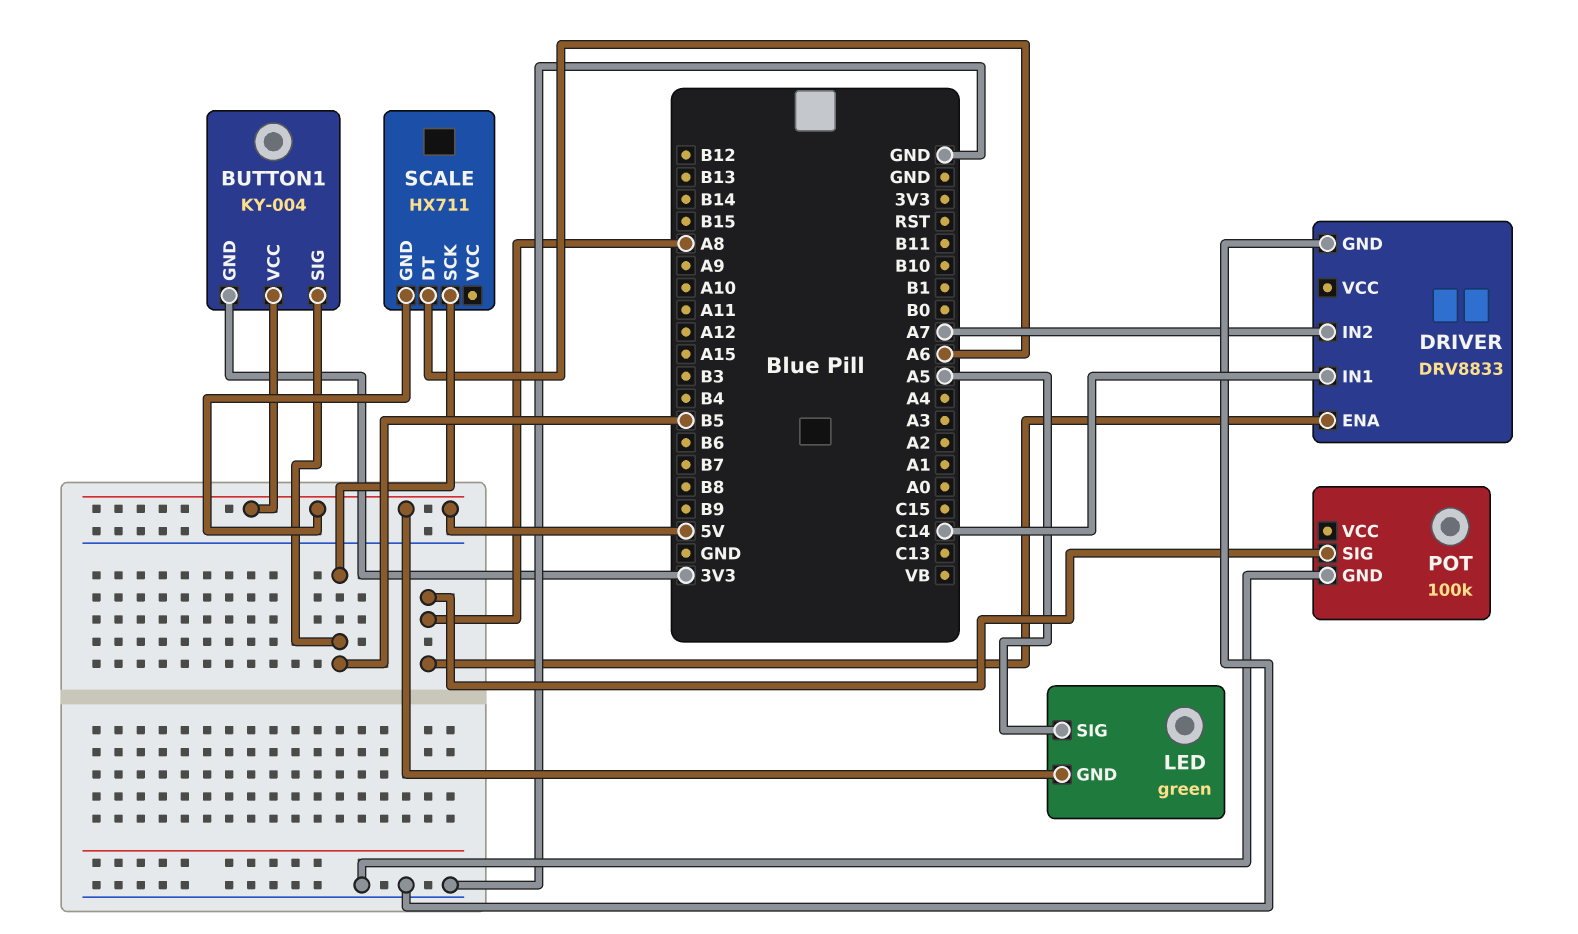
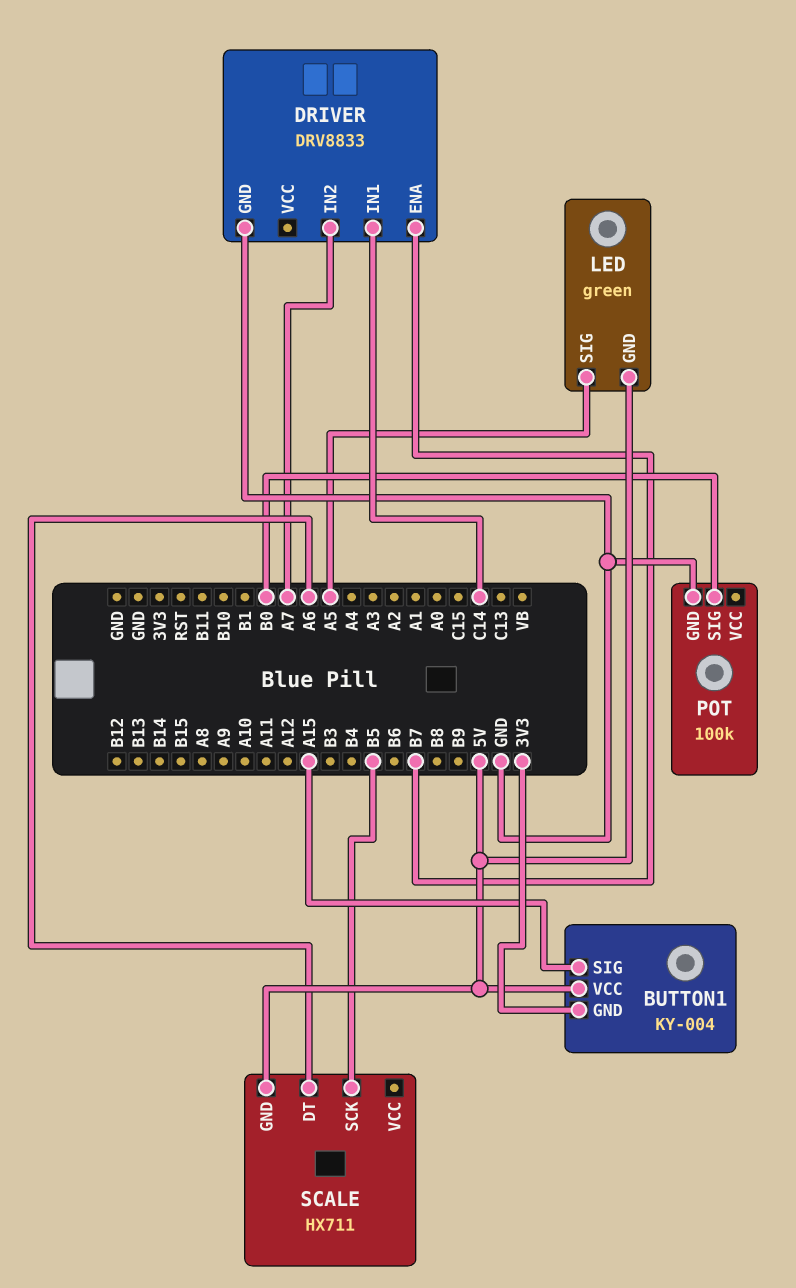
BUTTON1 pin SIG: B5 -> A15
DRIVER pin ENA: A8 -> B7
POT pin SIG: A8 -> B0

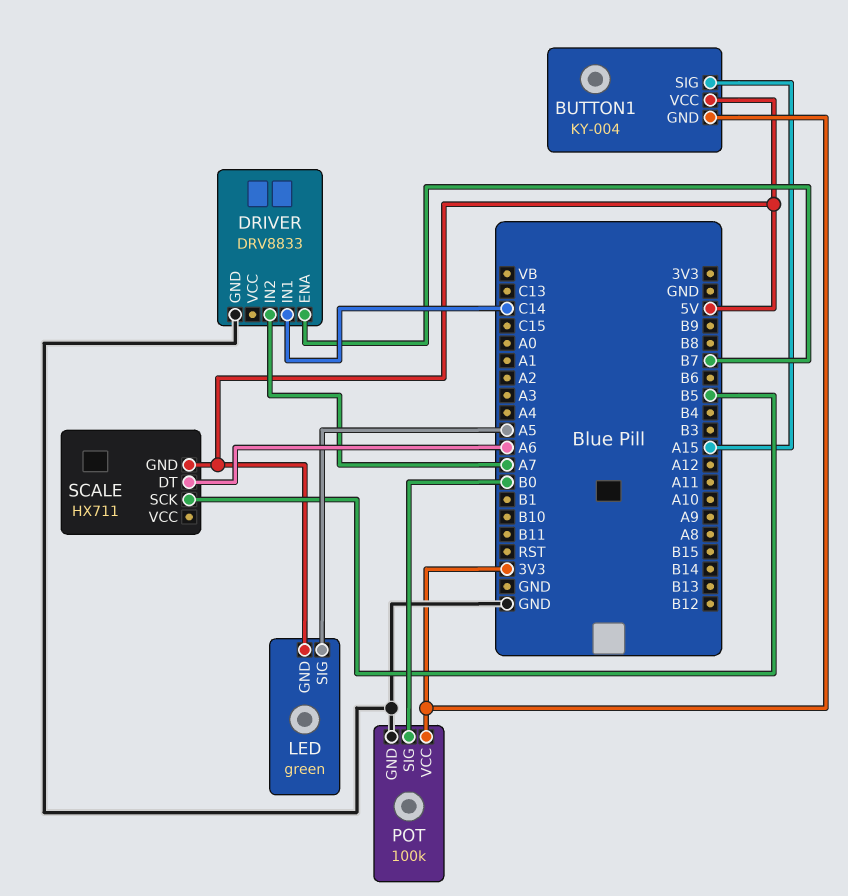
POT pin VCC: none -> 3V3

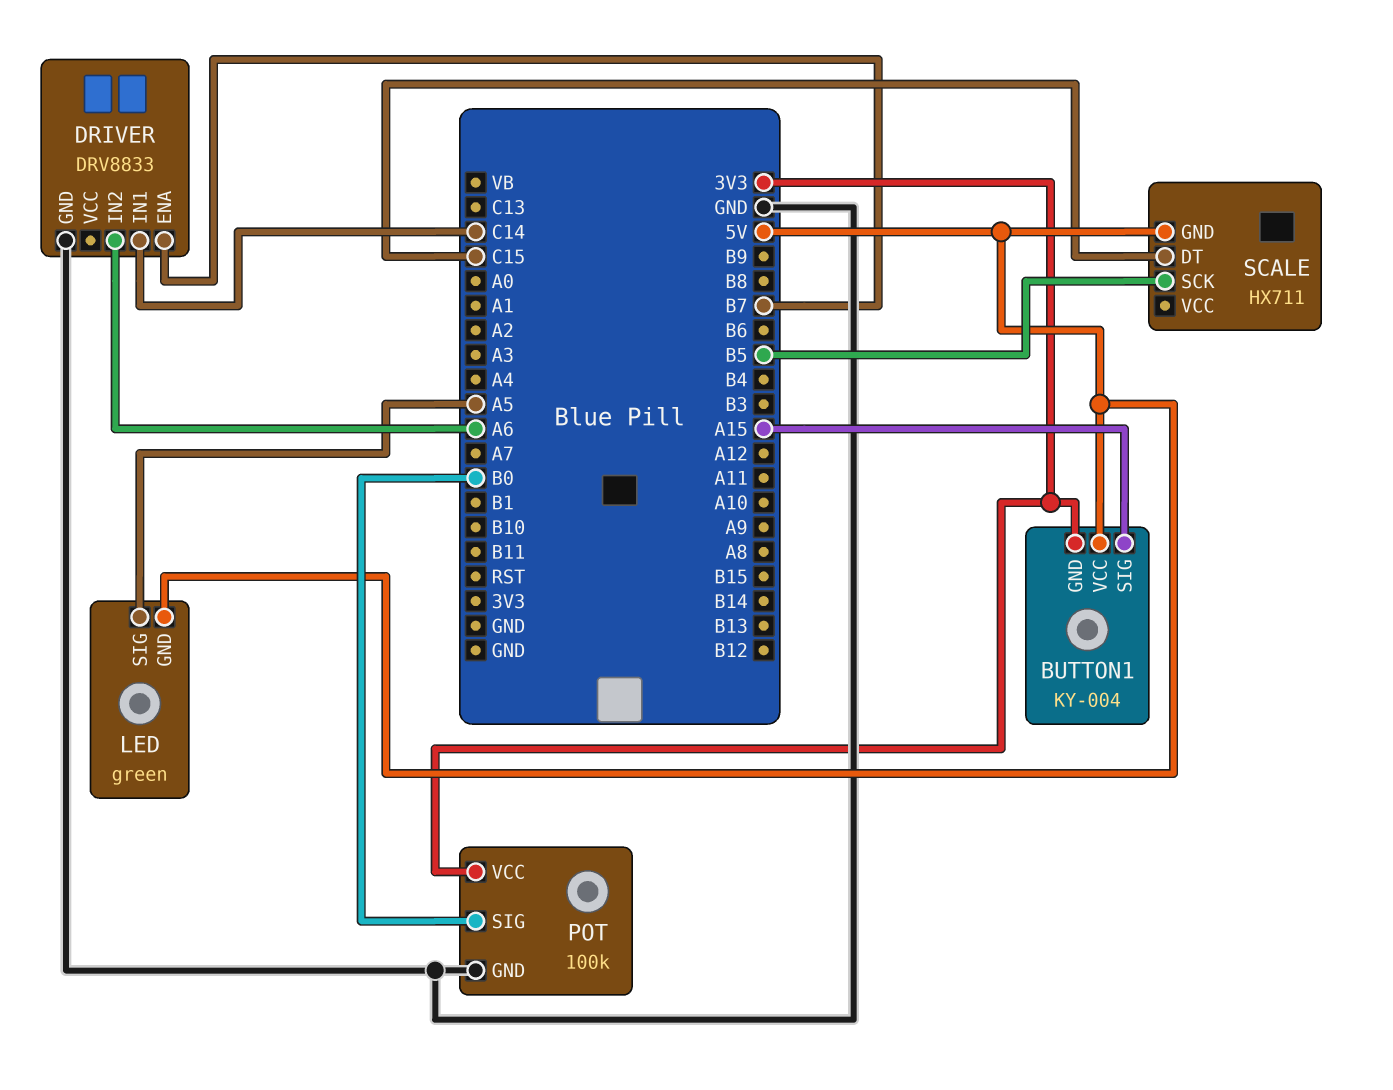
DRIVER pin IN2: A7 -> A6
SCALE pin DT: A6 -> C15

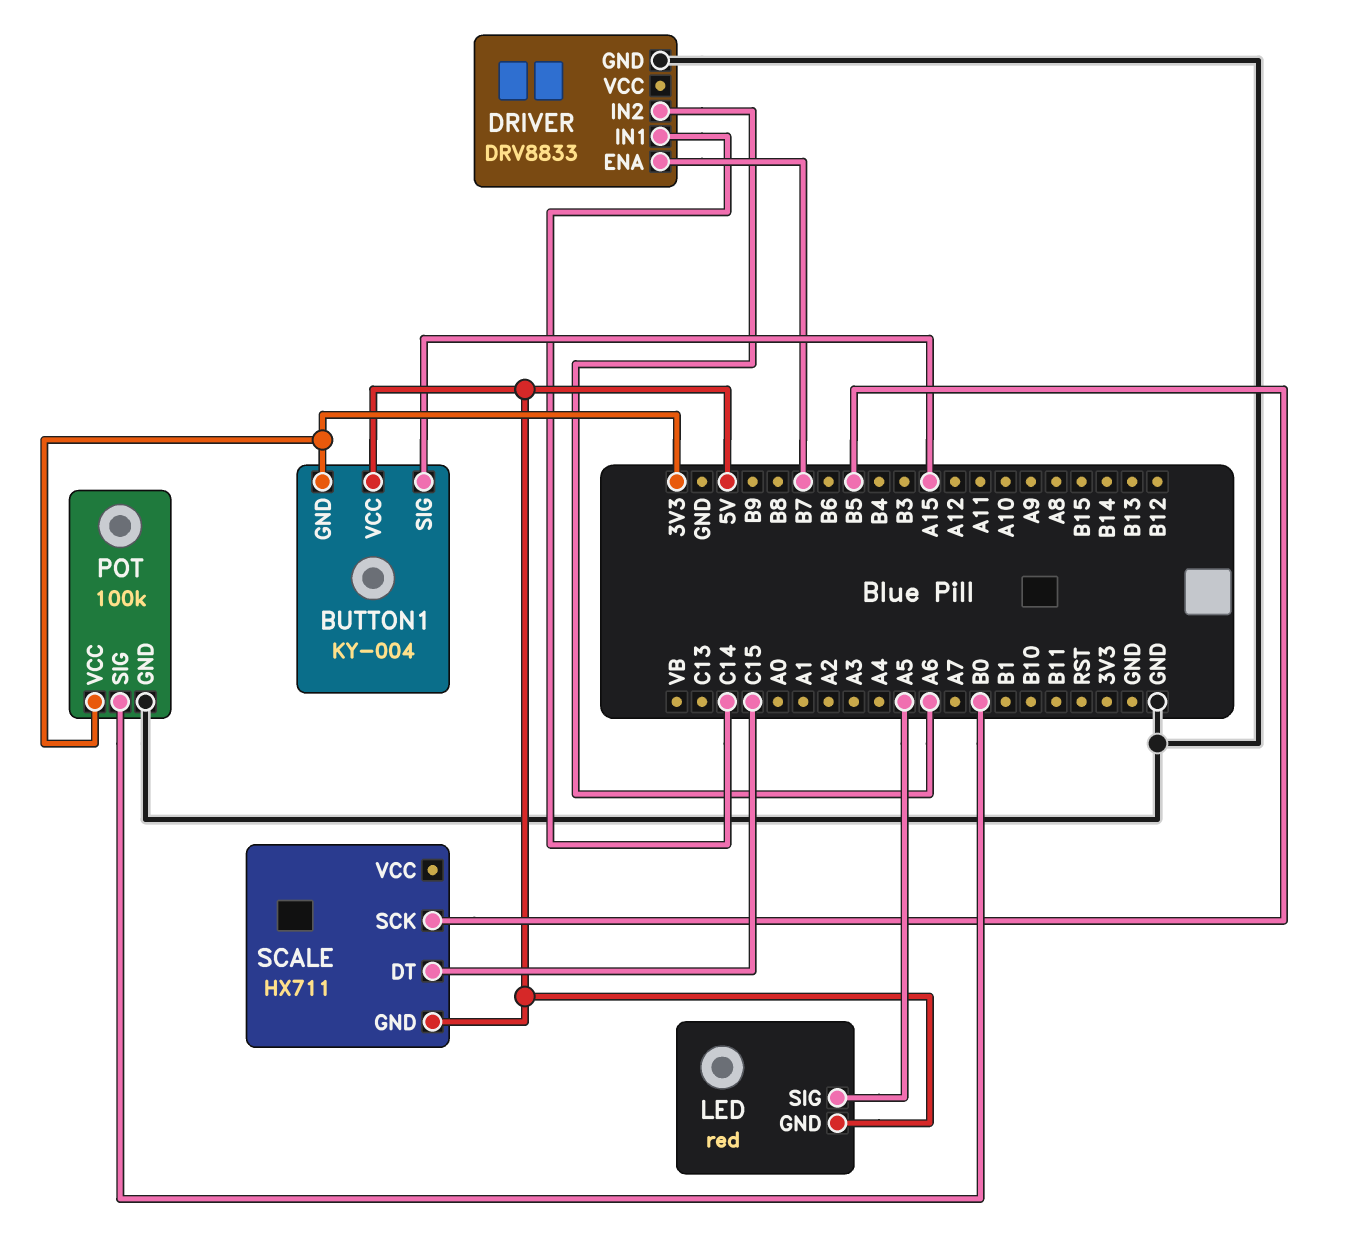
LED: green -> red

